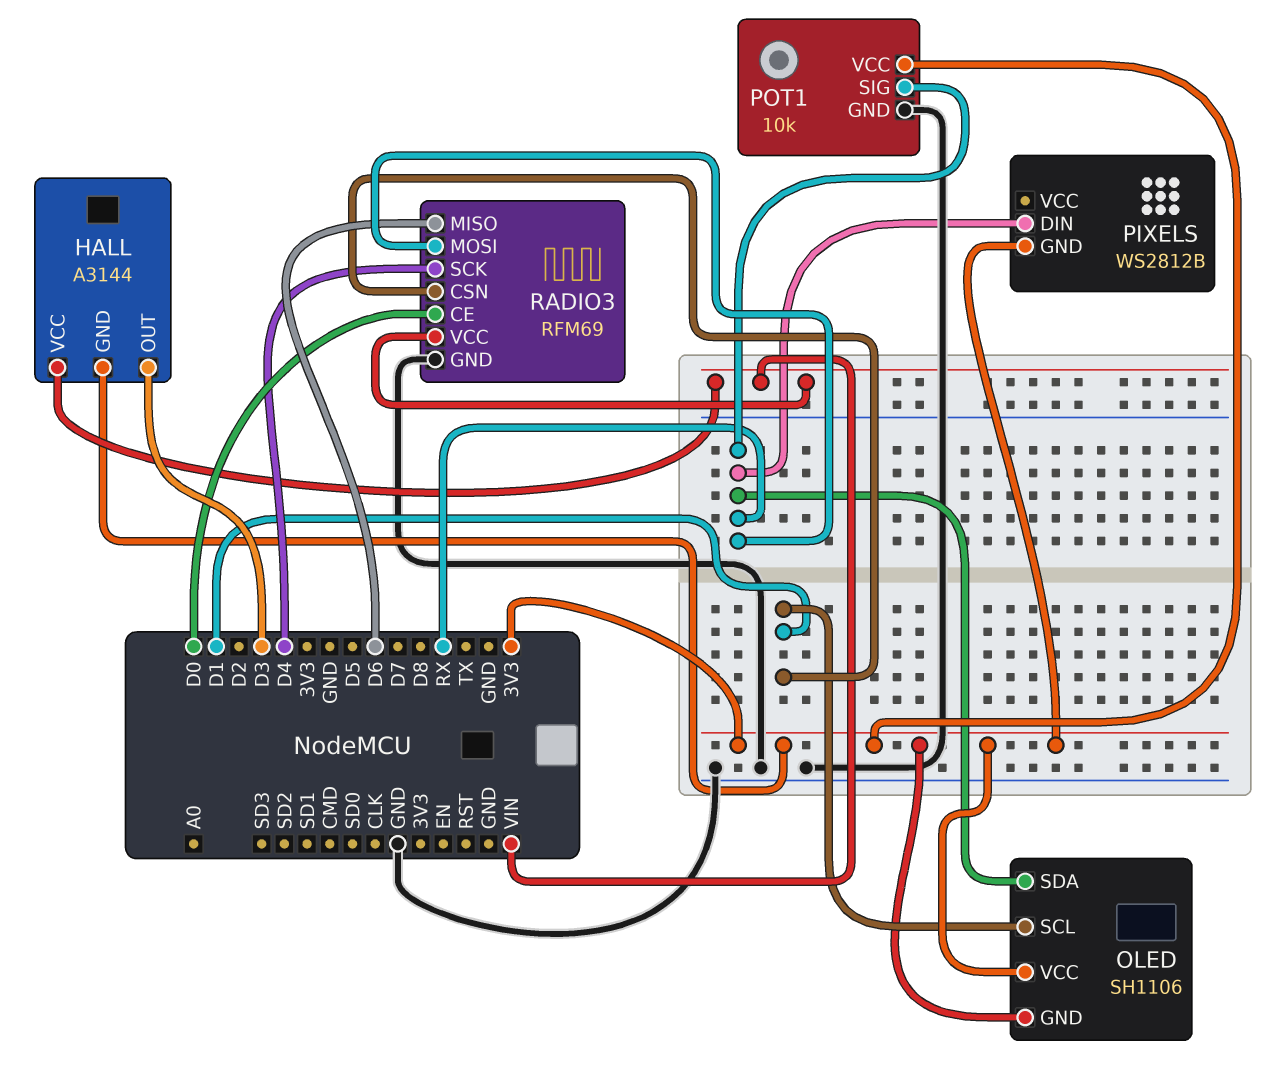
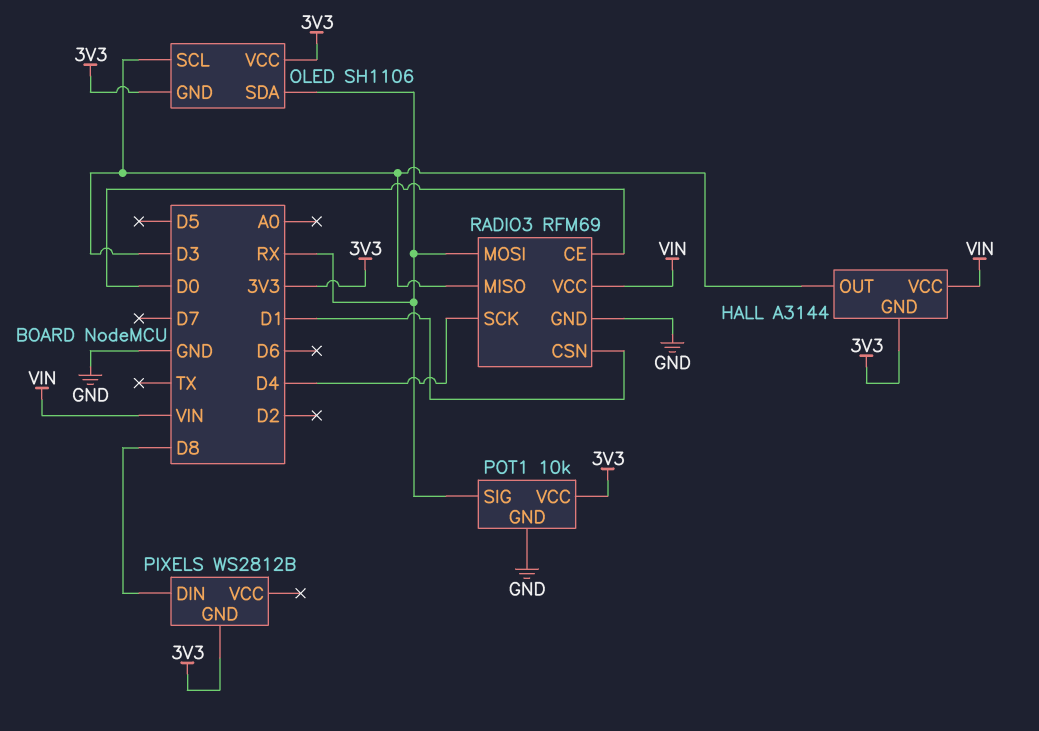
OLED pin SCL: D1 -> D3
PIXELS pin DIN: RX -> D8
RADIO3 pin MISO: D6 -> D3

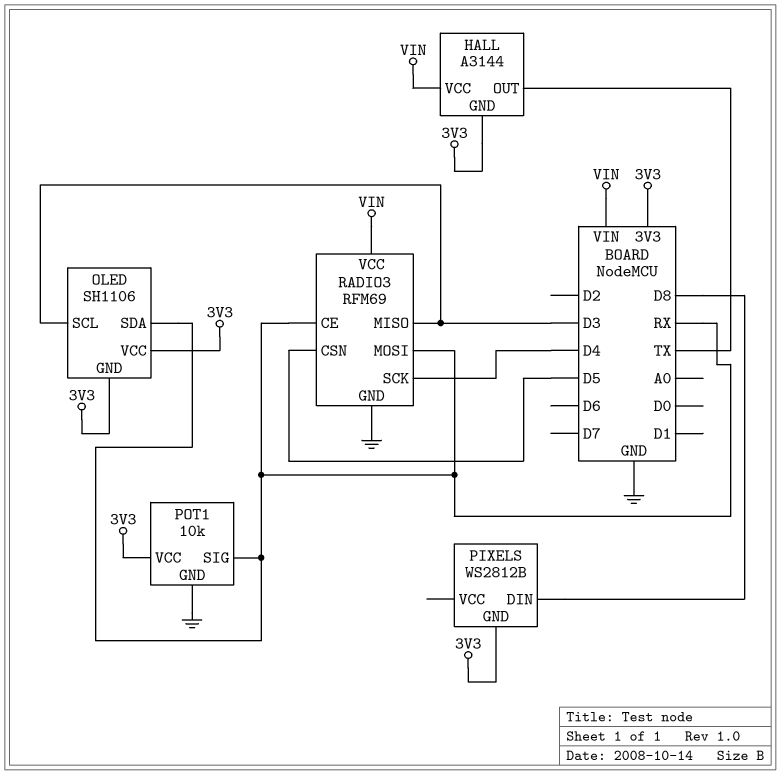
HALL pin OUT: D3 -> TX
RADIO3 pin CE: D0 -> RX
RADIO3 pin CSN: D1 -> D5

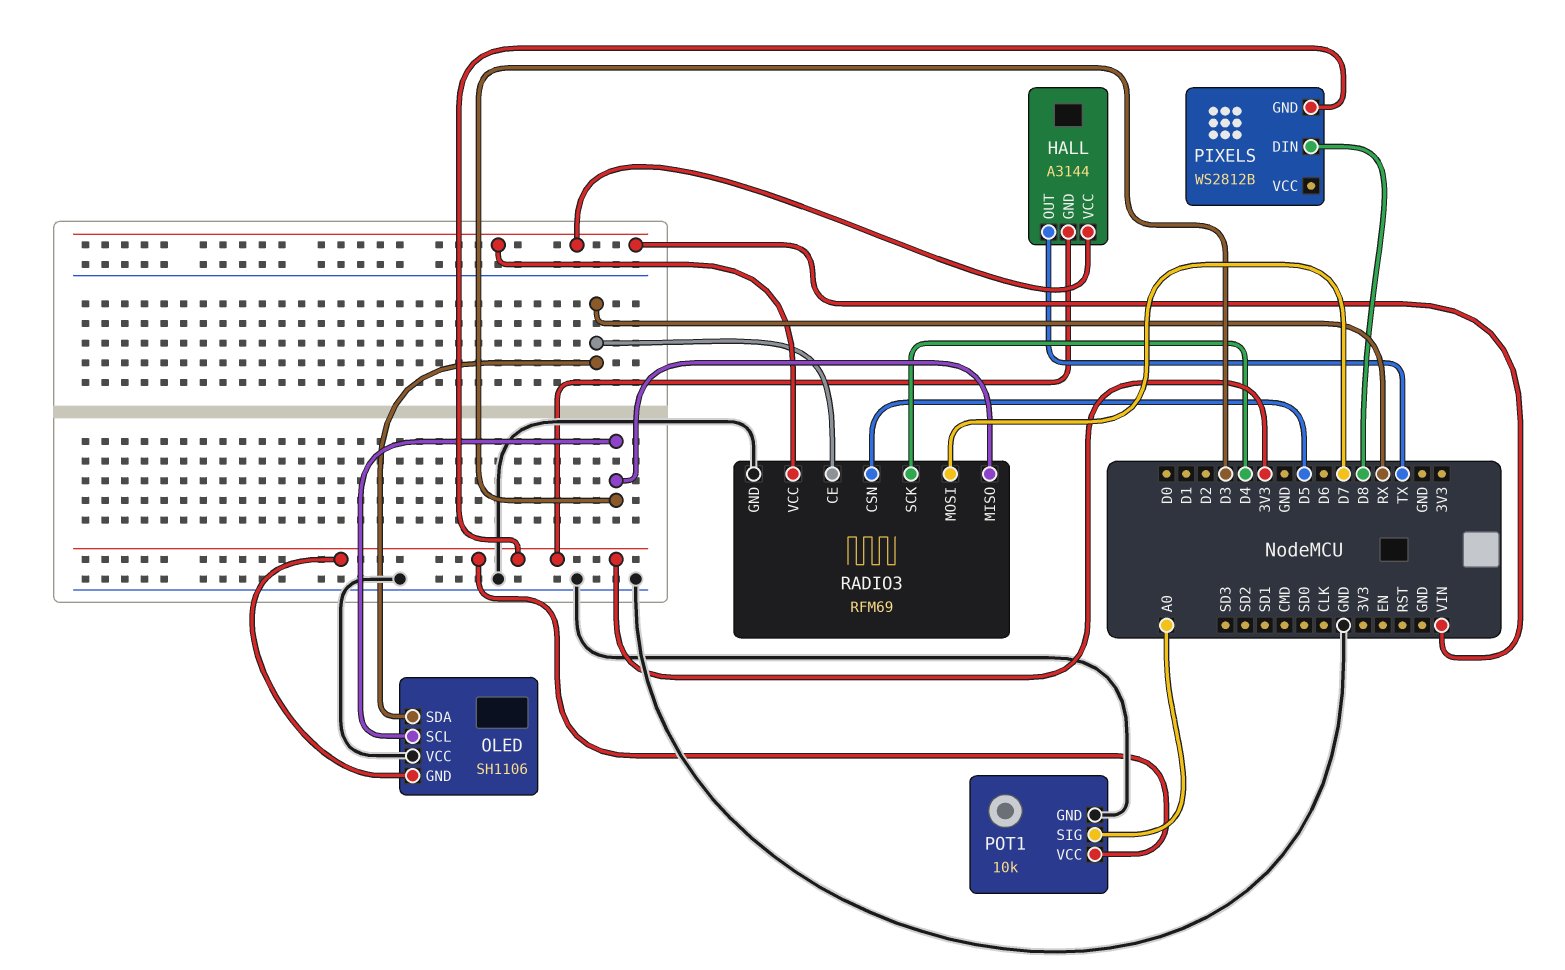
OLED pin VCC: 3V3 -> GND
POT1 pin SIG: RX -> A0
RADIO3 pin MOSI: RX -> D7

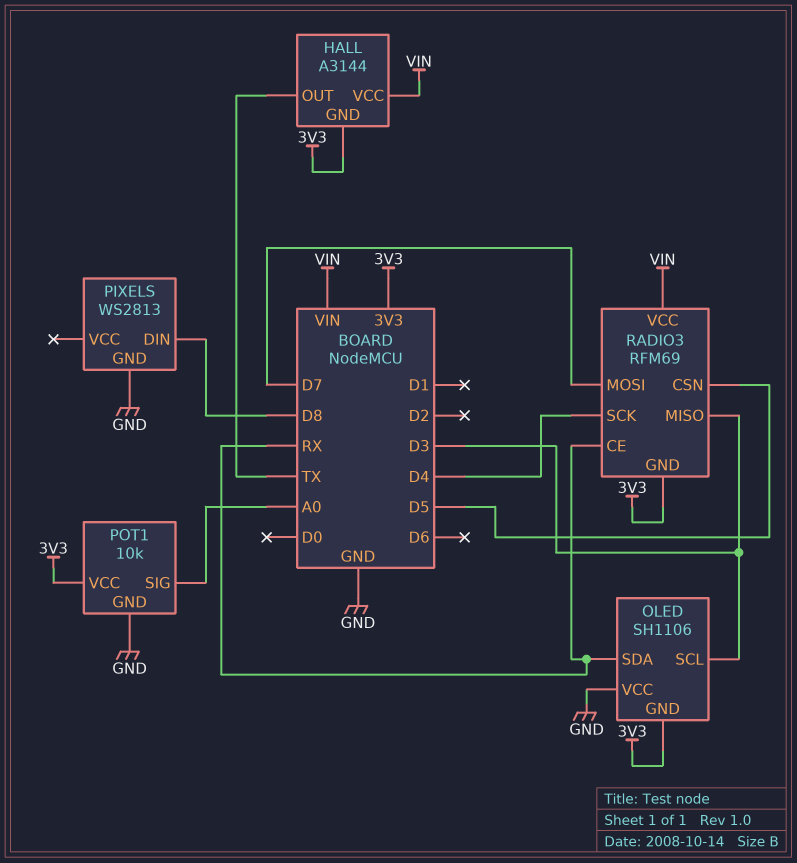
PIXELS: WS2812B -> WS2813
PIXELS pin GND: 3V3 -> GND
RADIO3 pin GND: GND -> 3V3

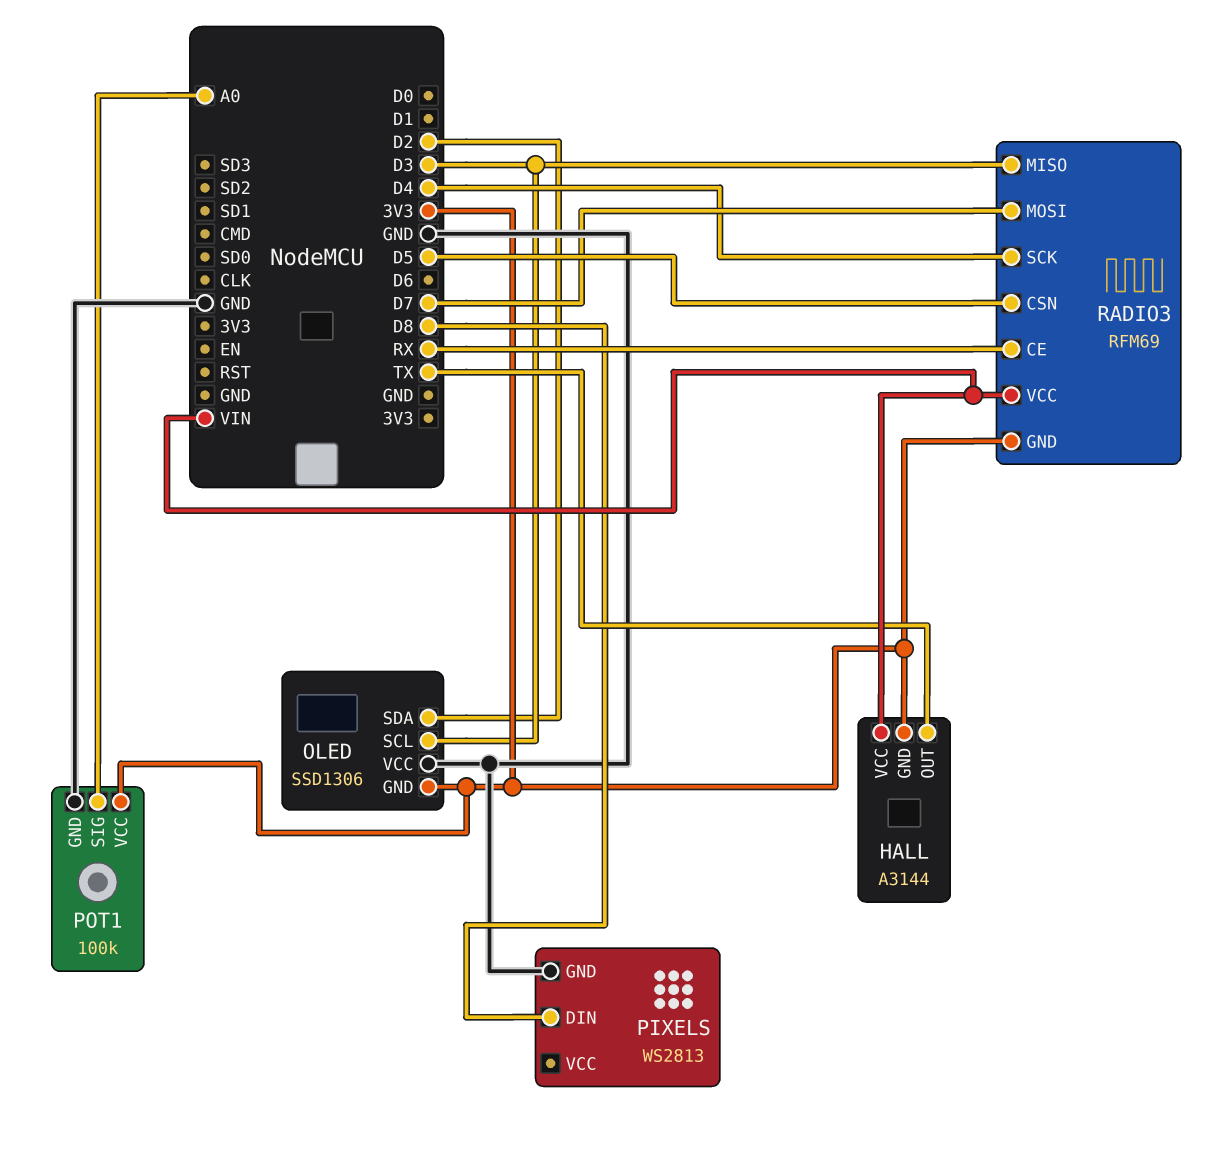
OLED: SH1106 -> SSD1306
OLED pin SDA: RX -> D2
POT1: 10k -> 100k

